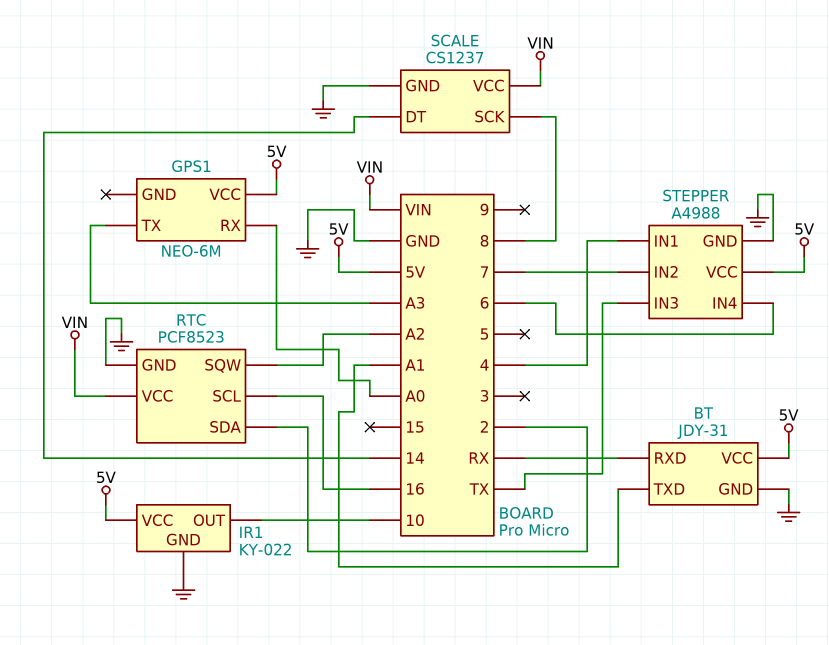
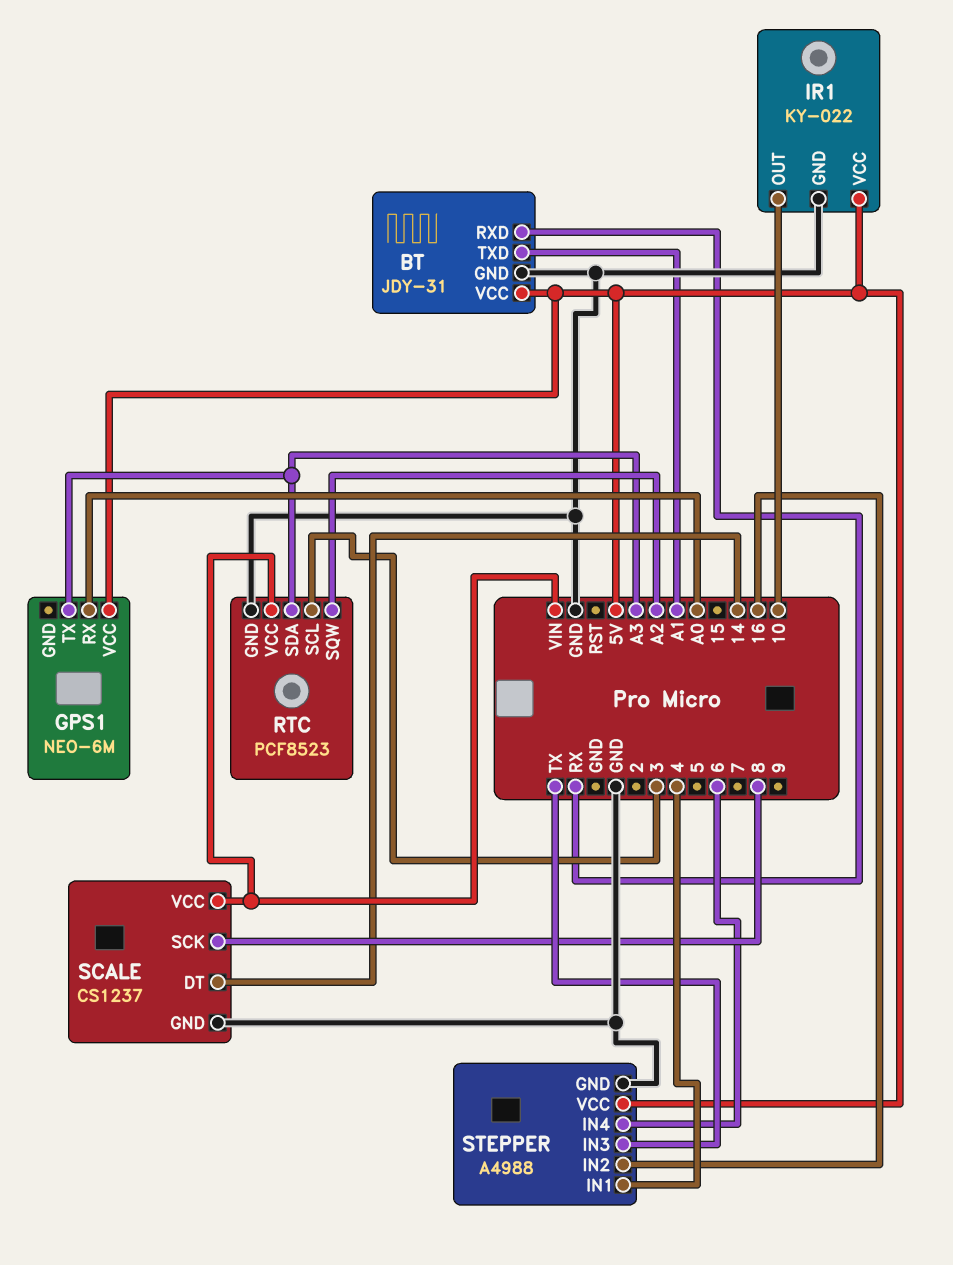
RTC pin SCL: 16 -> 3
RTC pin SDA: 2 -> A3
STEPPER pin IN2: 7 -> 16

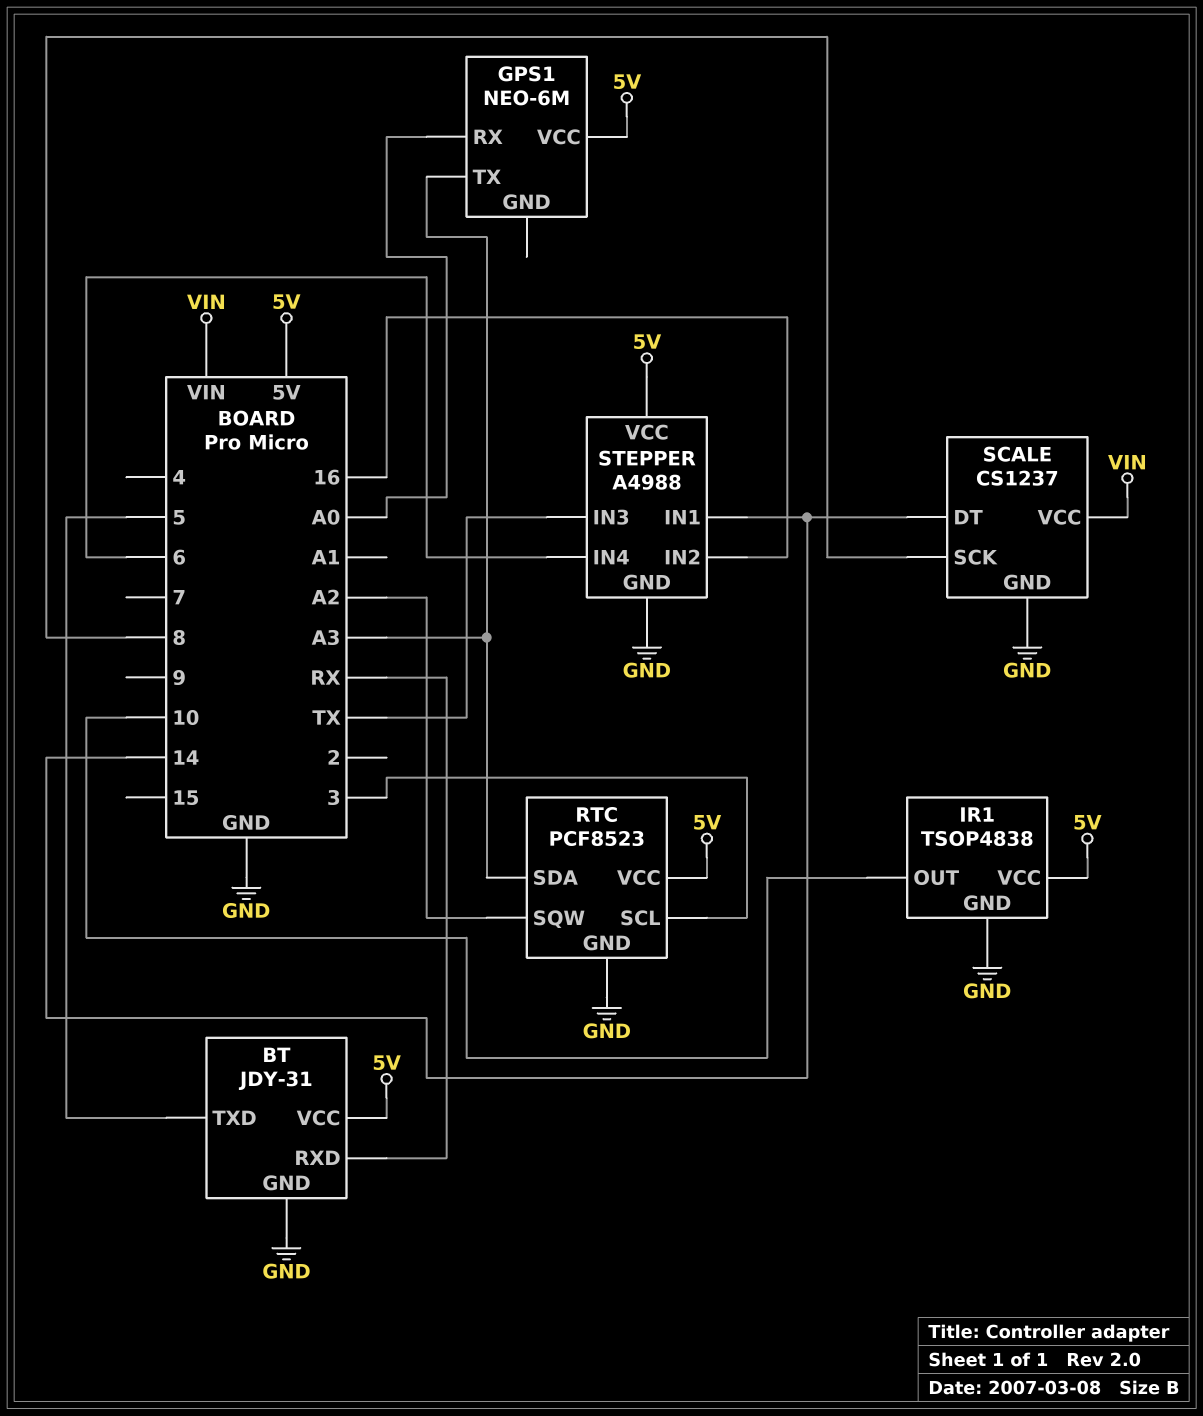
BT pin TXD: A1 -> 5
IR1: KY-022 -> TSOP4838
RTC pin VCC: VIN -> 5V
STEPPER pin IN1: 4 -> 14

